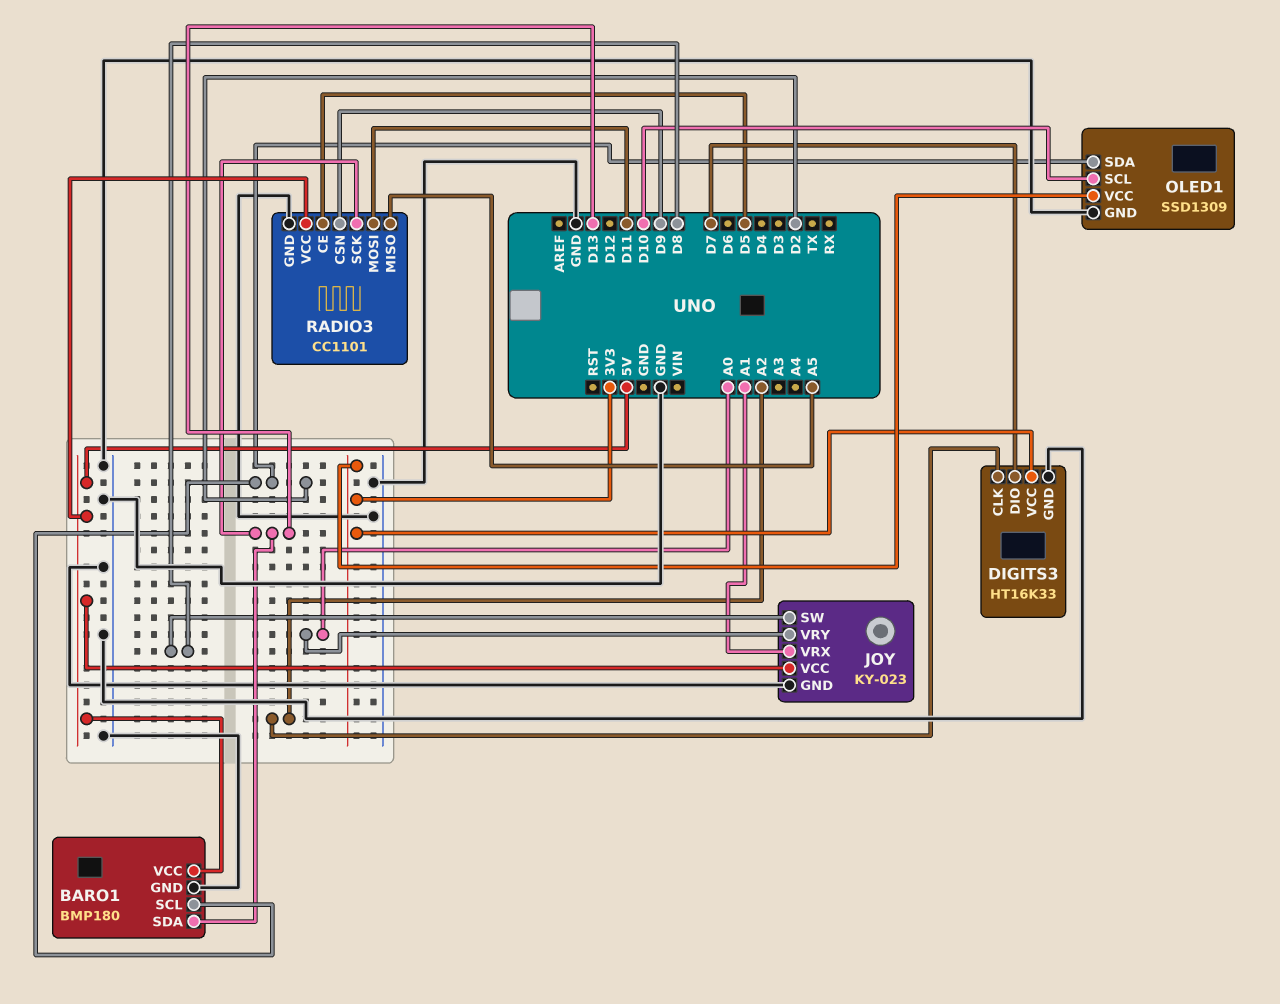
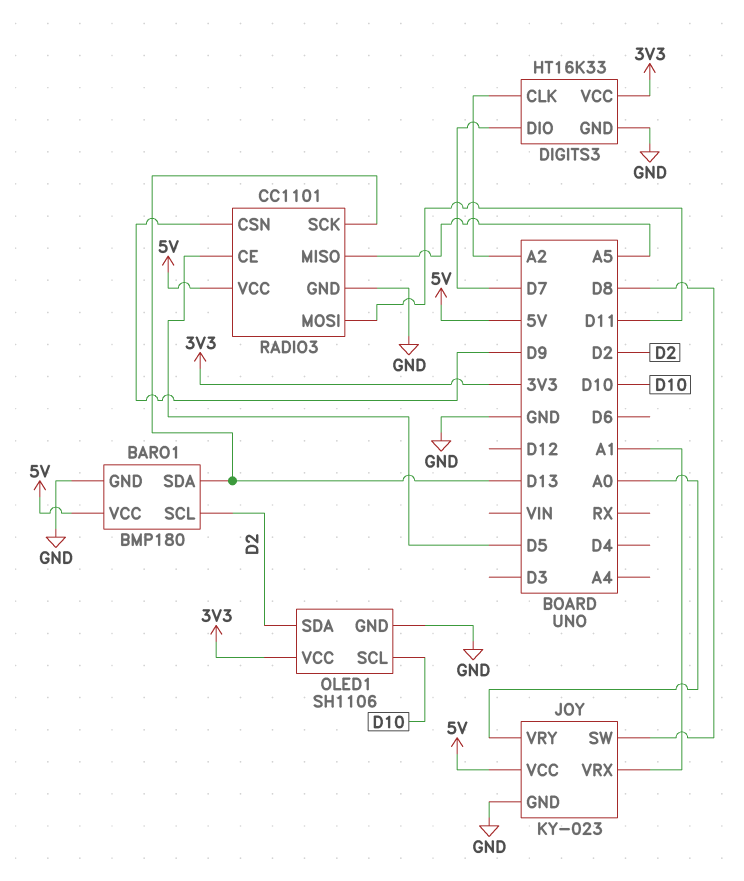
OLED1: SSD1309 -> SH1106

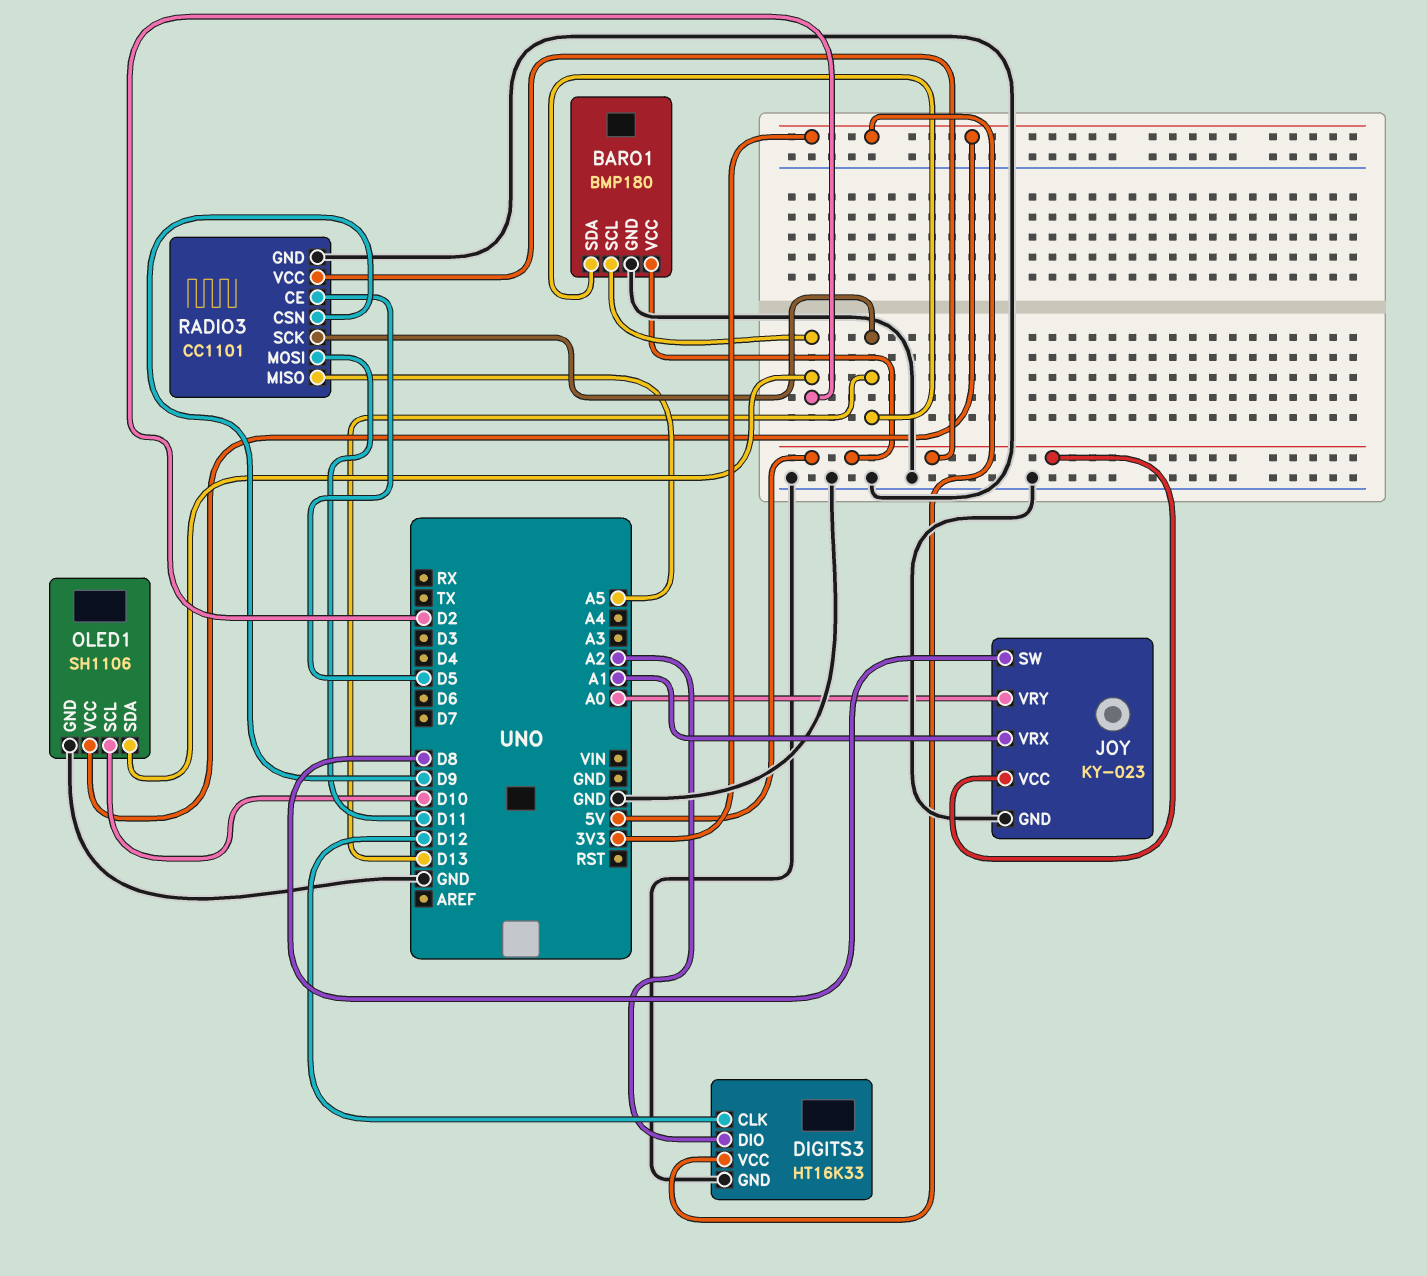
DIGITS3 pin CLK: A2 -> D12
DIGITS3 pin DIO: D7 -> A2

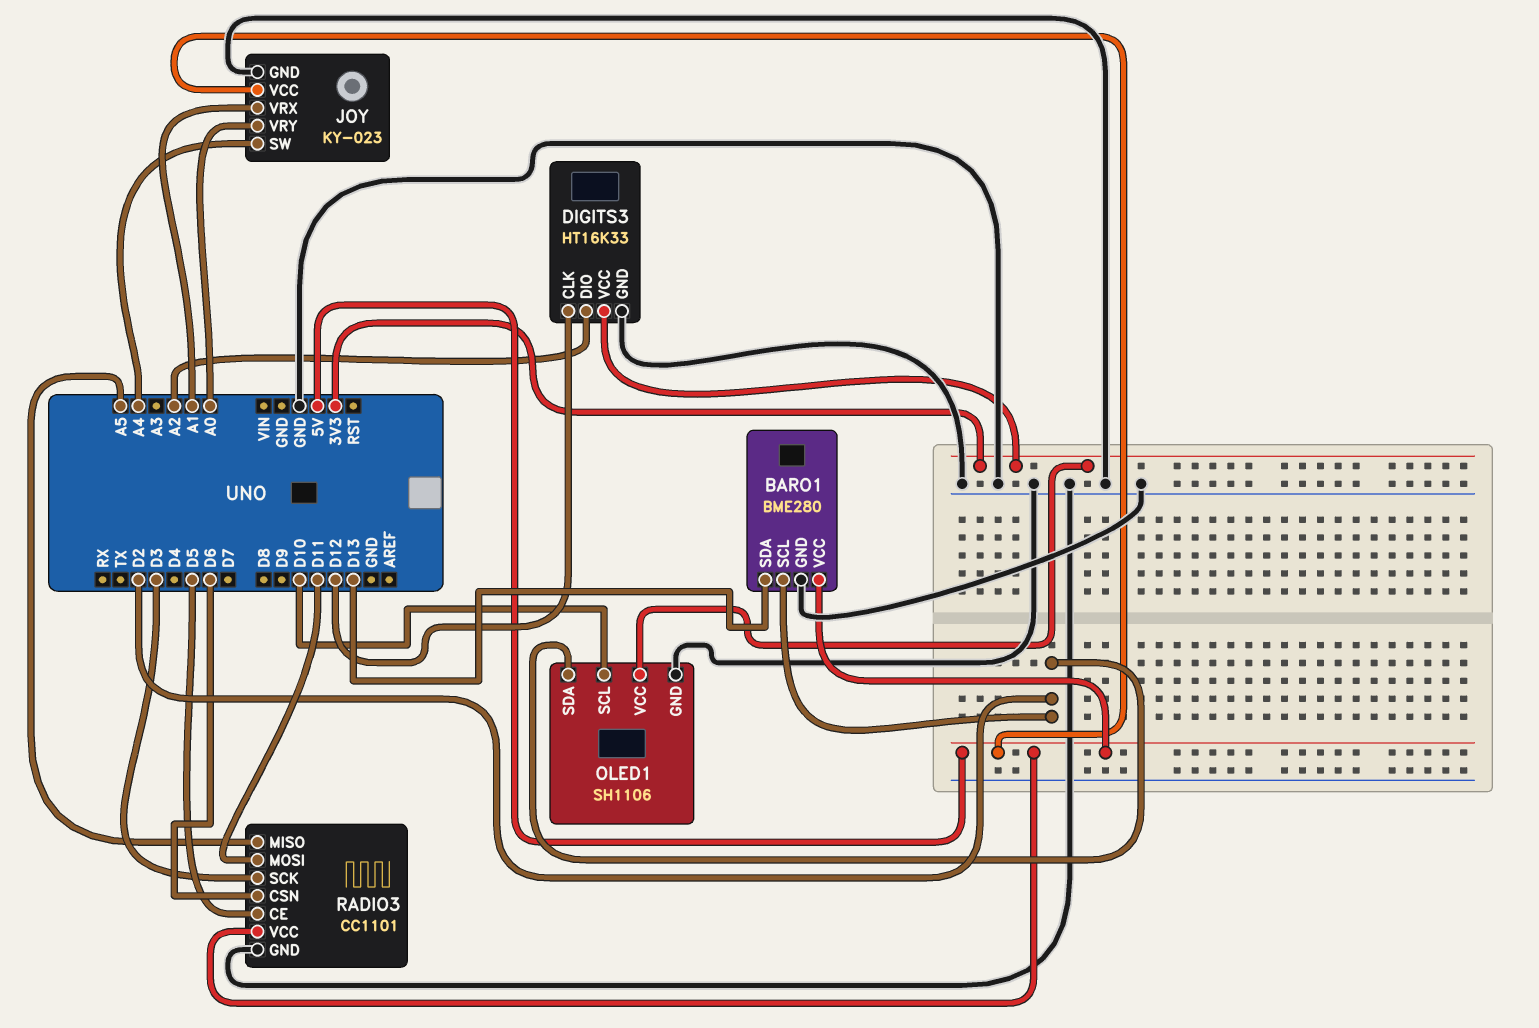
BARO1: BMP180 -> BME280
JOY pin SW: D8 -> A4
RADIO3 pin CSN: D9 -> D6
RADIO3 pin SCK: D13 -> D3

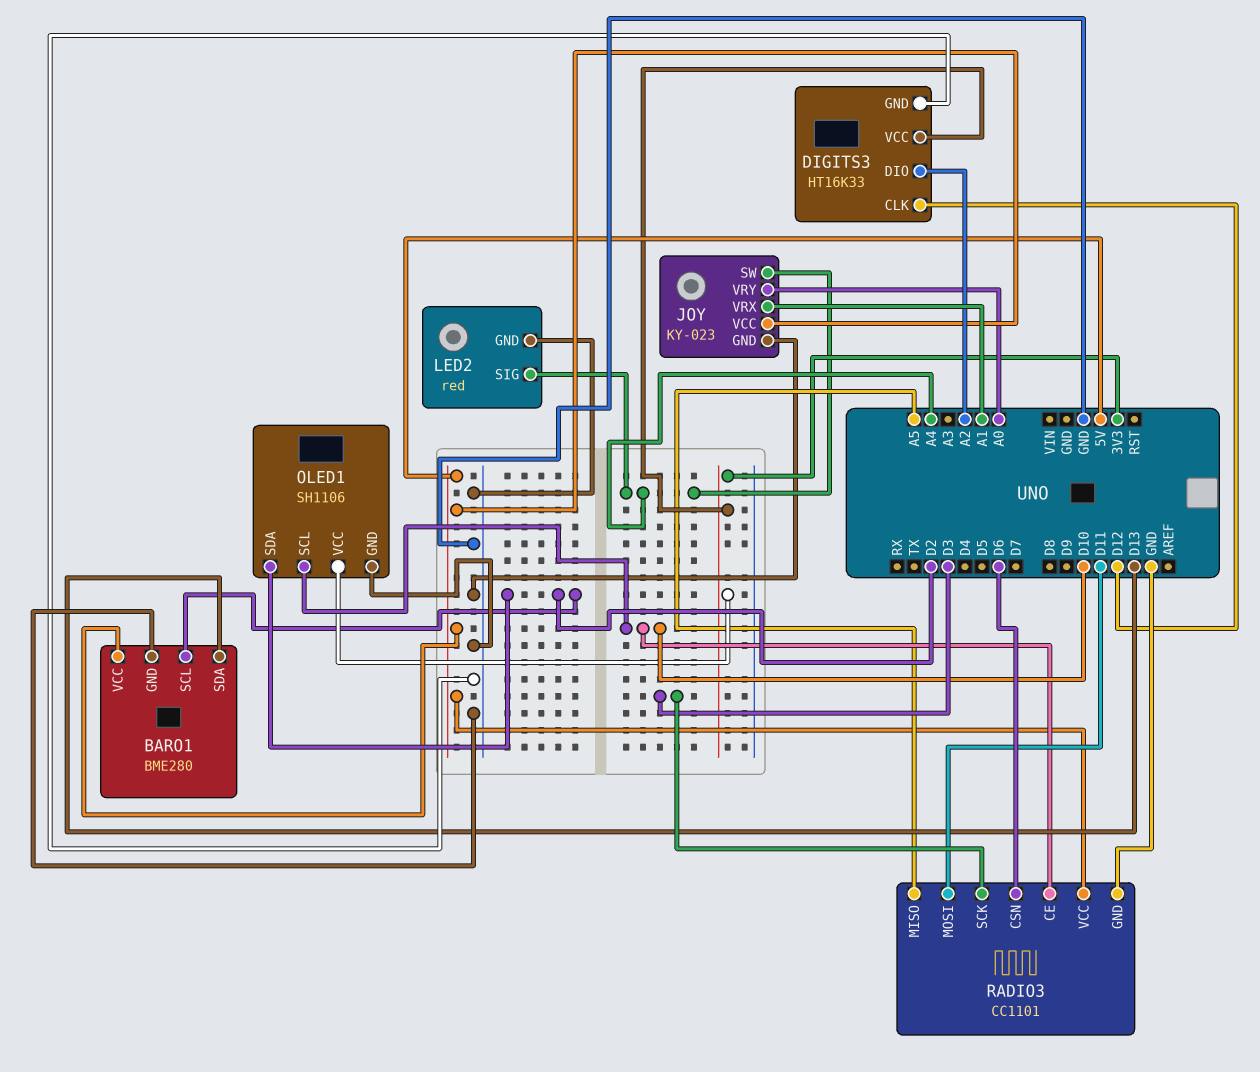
LED2: none -> red
LED2 pin GND: none -> GND
LED2 pin SIG: none -> A4
RADIO3 pin CE: D5 -> D10

